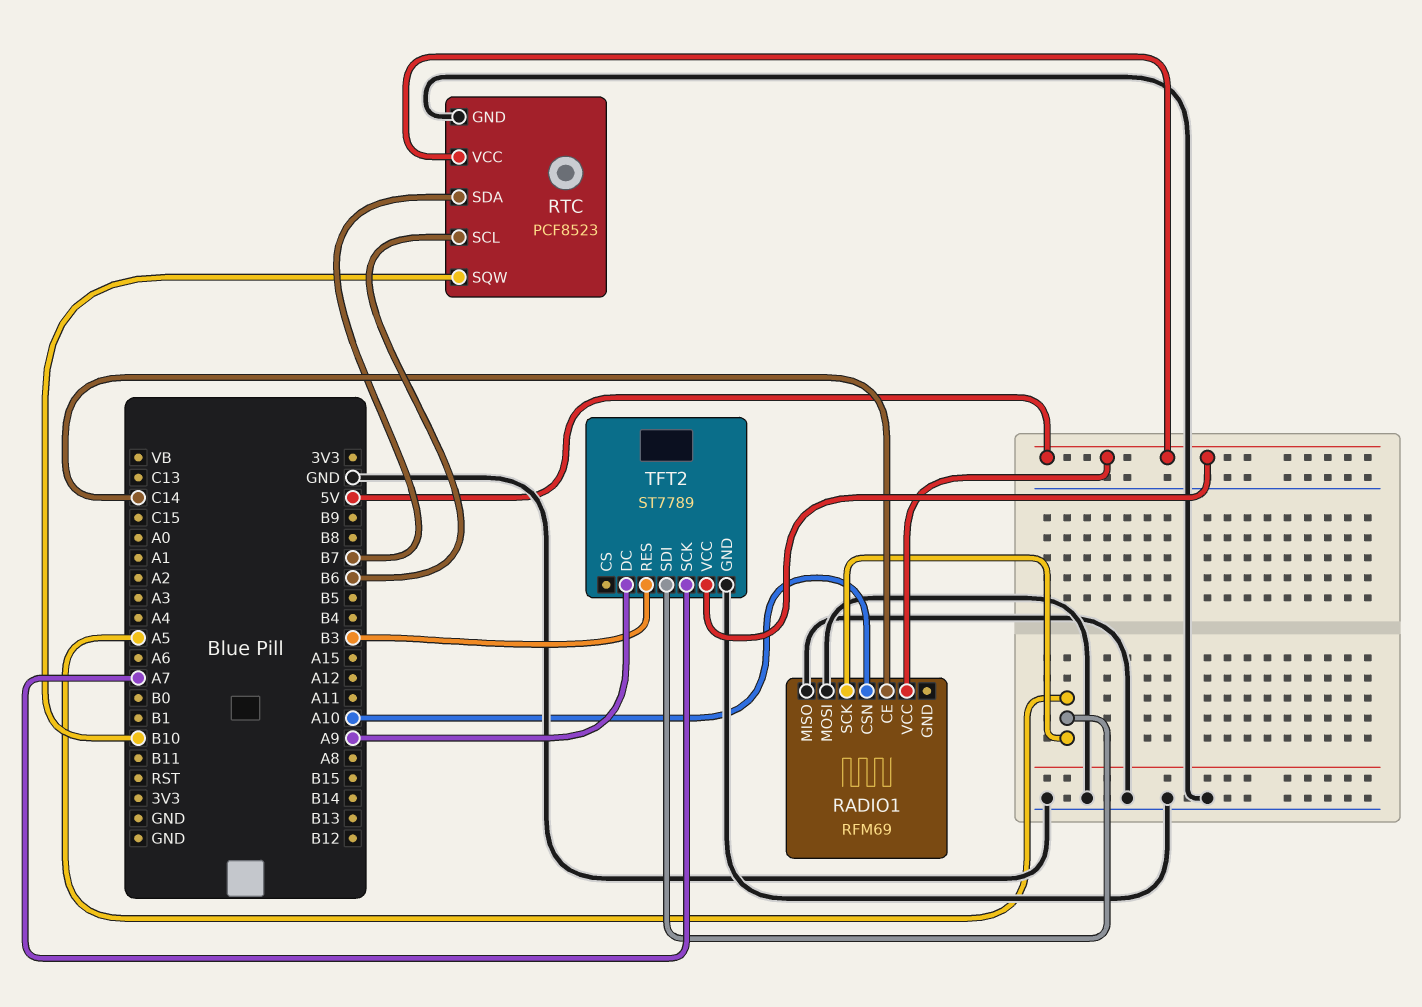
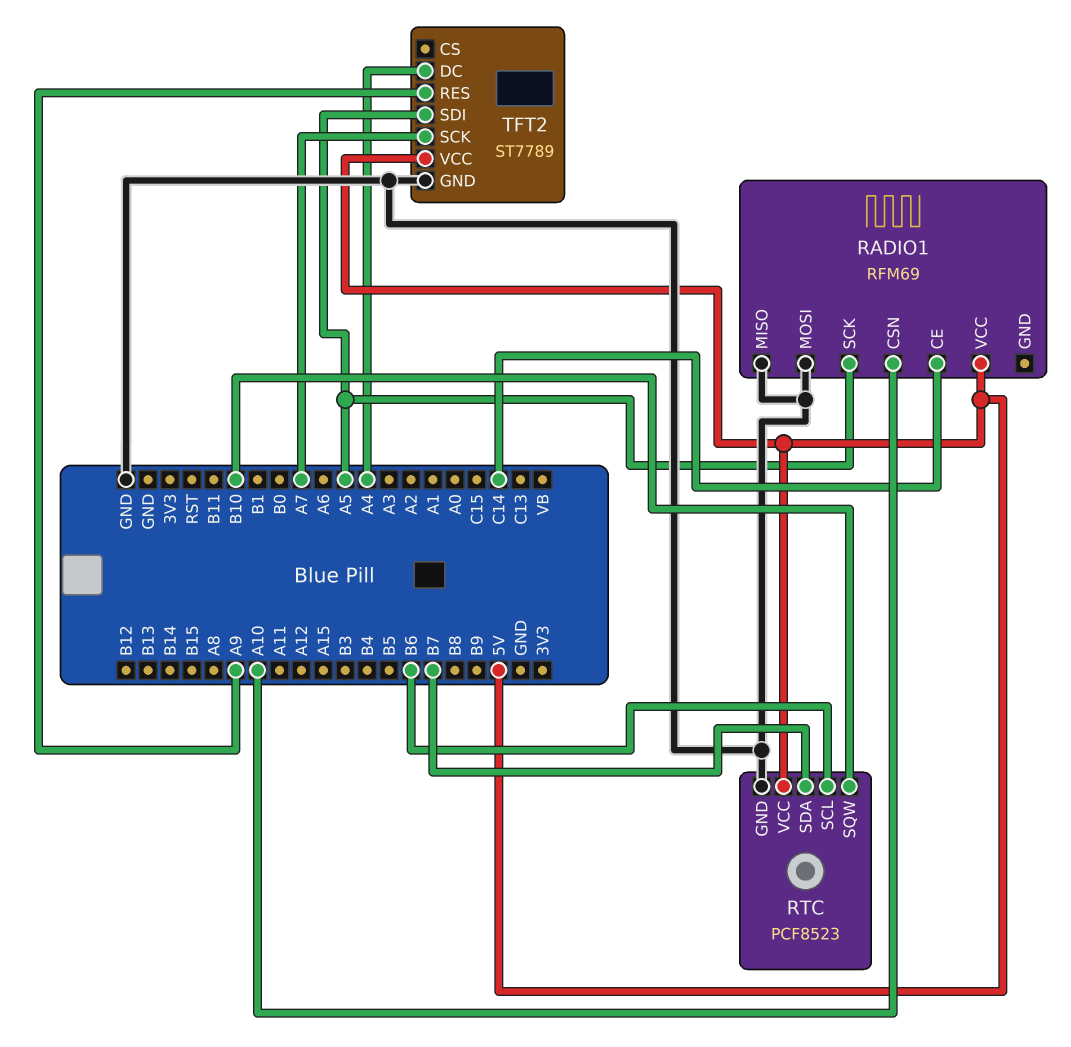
TFT2 pin DC: A9 -> A4
TFT2 pin RES: B3 -> A9

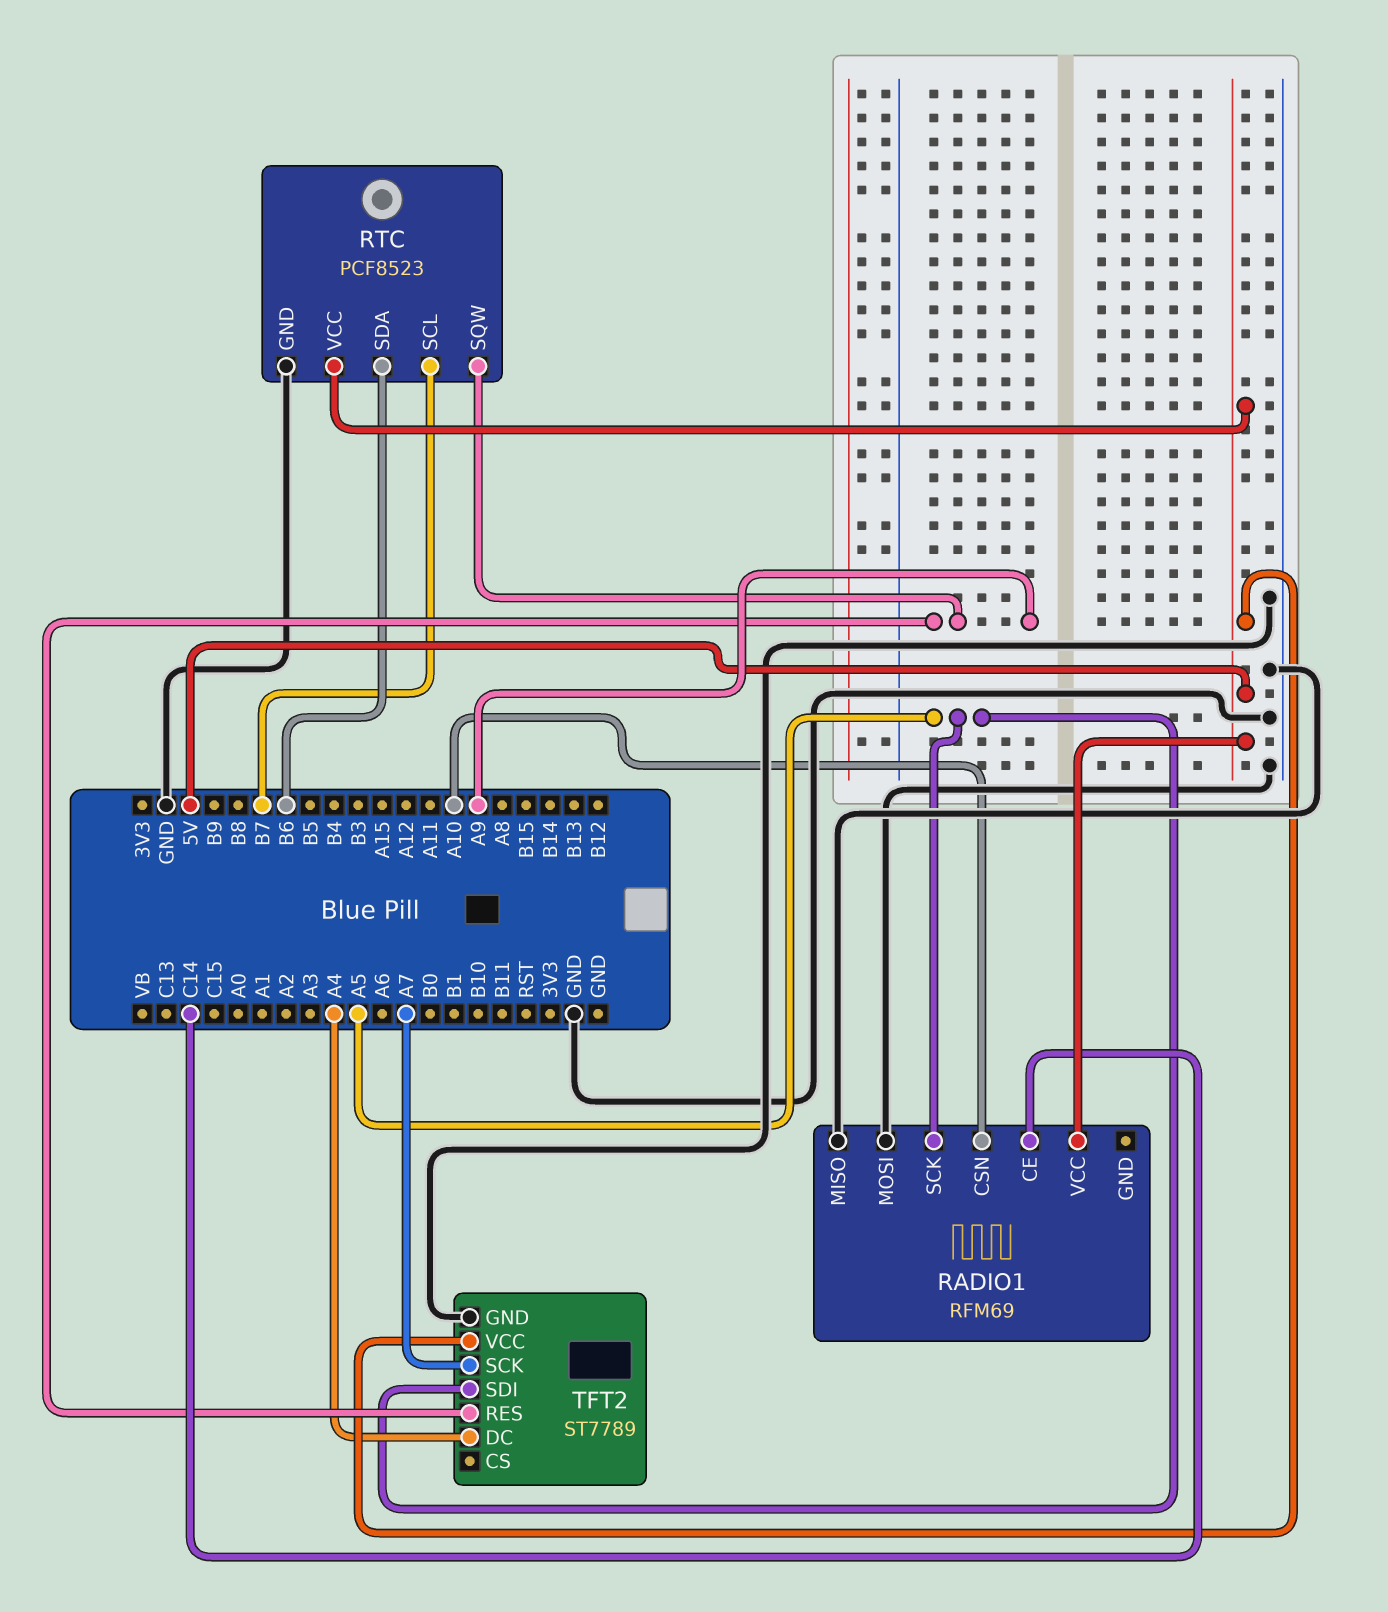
RTC pin SCL: B6 -> B7
RTC pin SDA: B7 -> B6
RTC pin SQW: B10 -> A9

